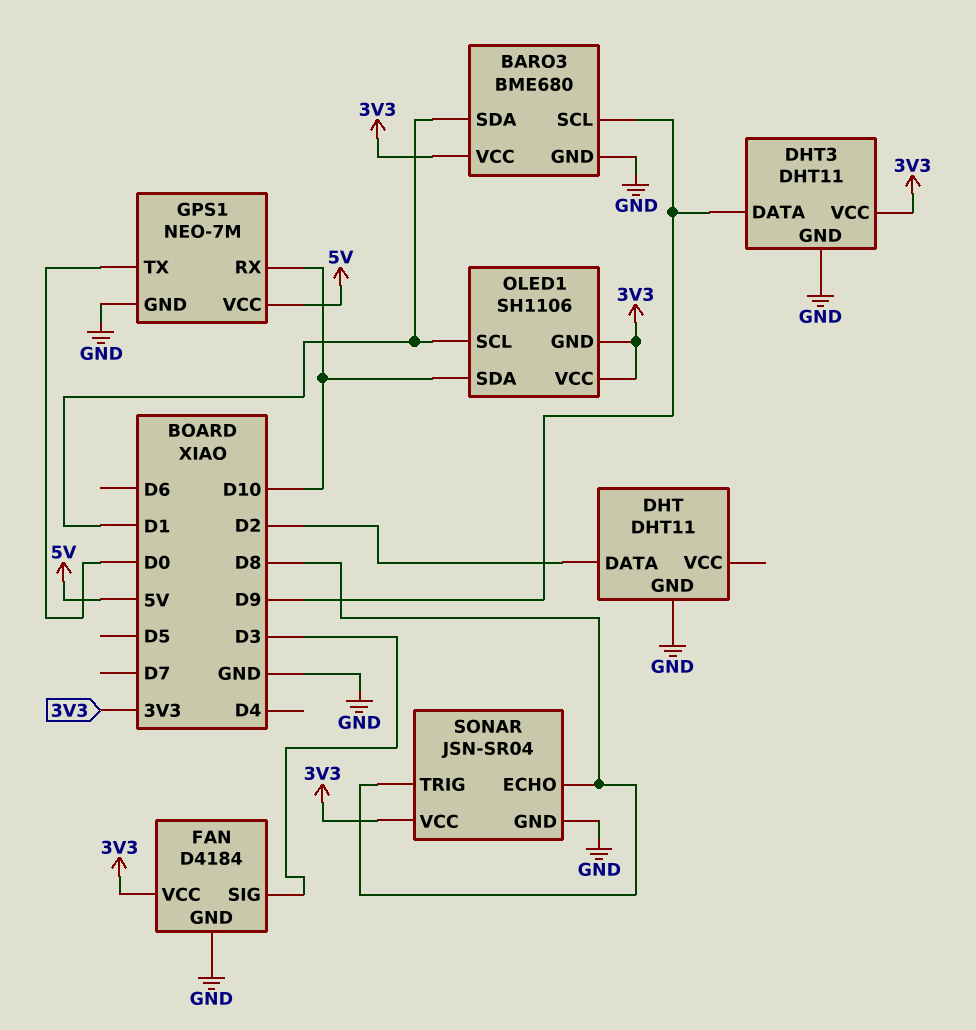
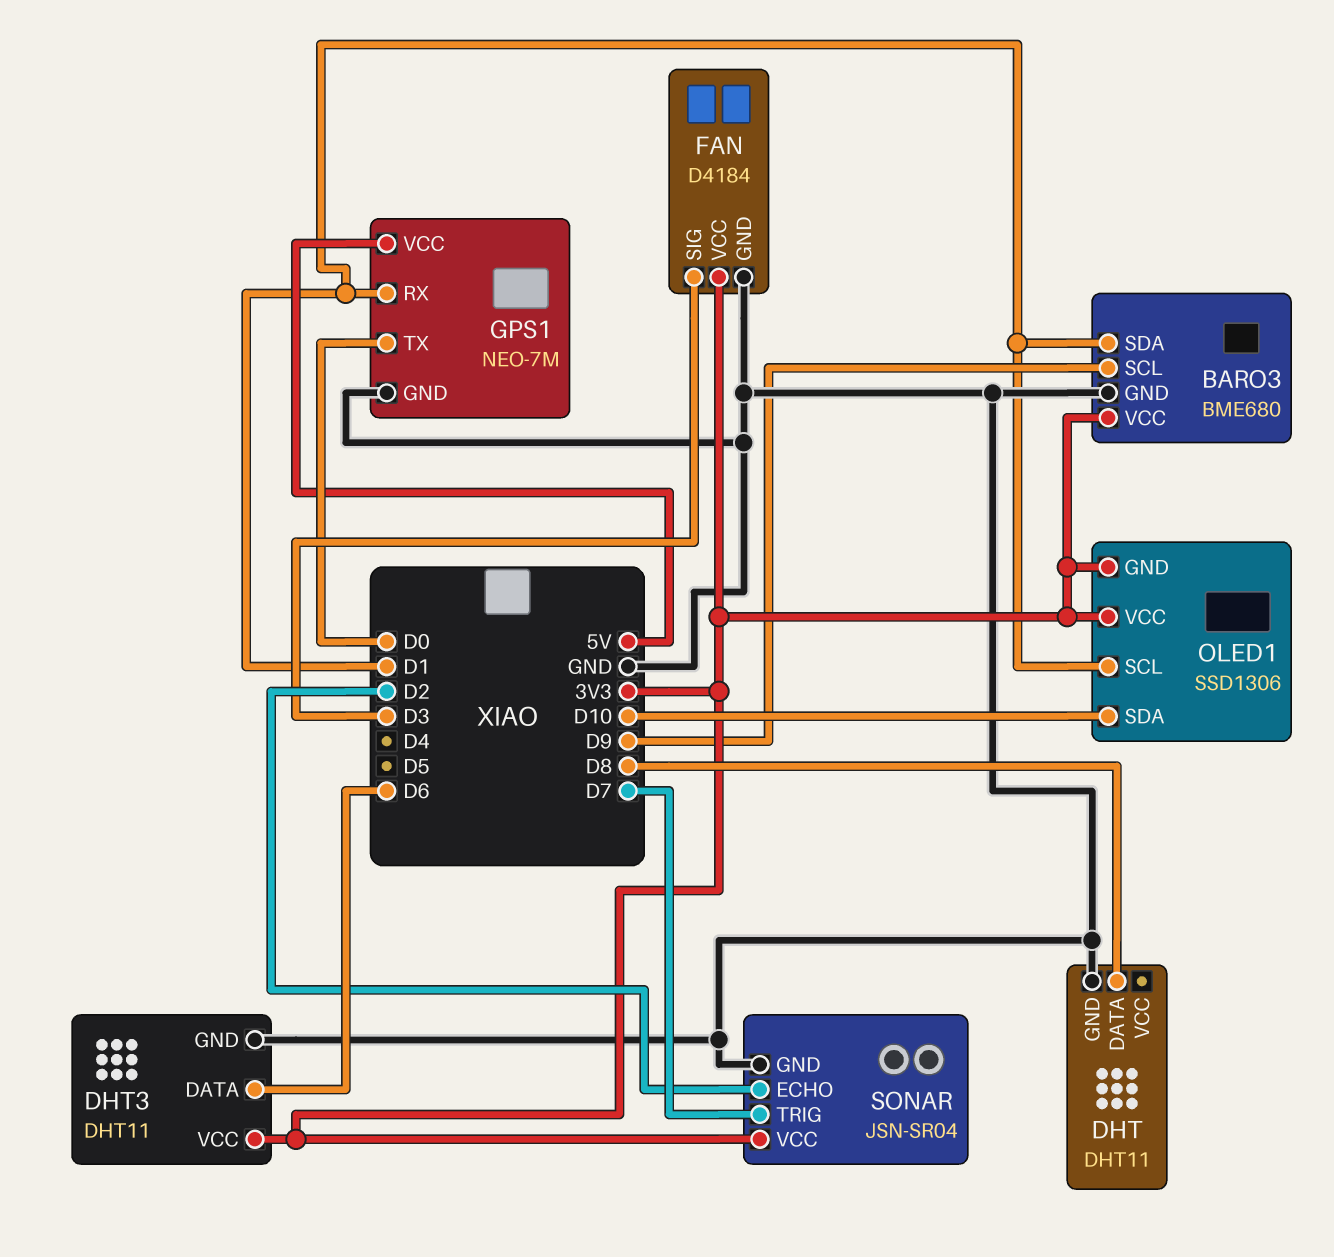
DHT pin DATA: D2 -> D8
DHT3 pin DATA: D9 -> D6
GPS1 pin RX: D10 -> D1
OLED1: SH1106 -> SSD1306
SONAR pin ECHO: D8 -> D2
SONAR pin TRIG: D8 -> D7

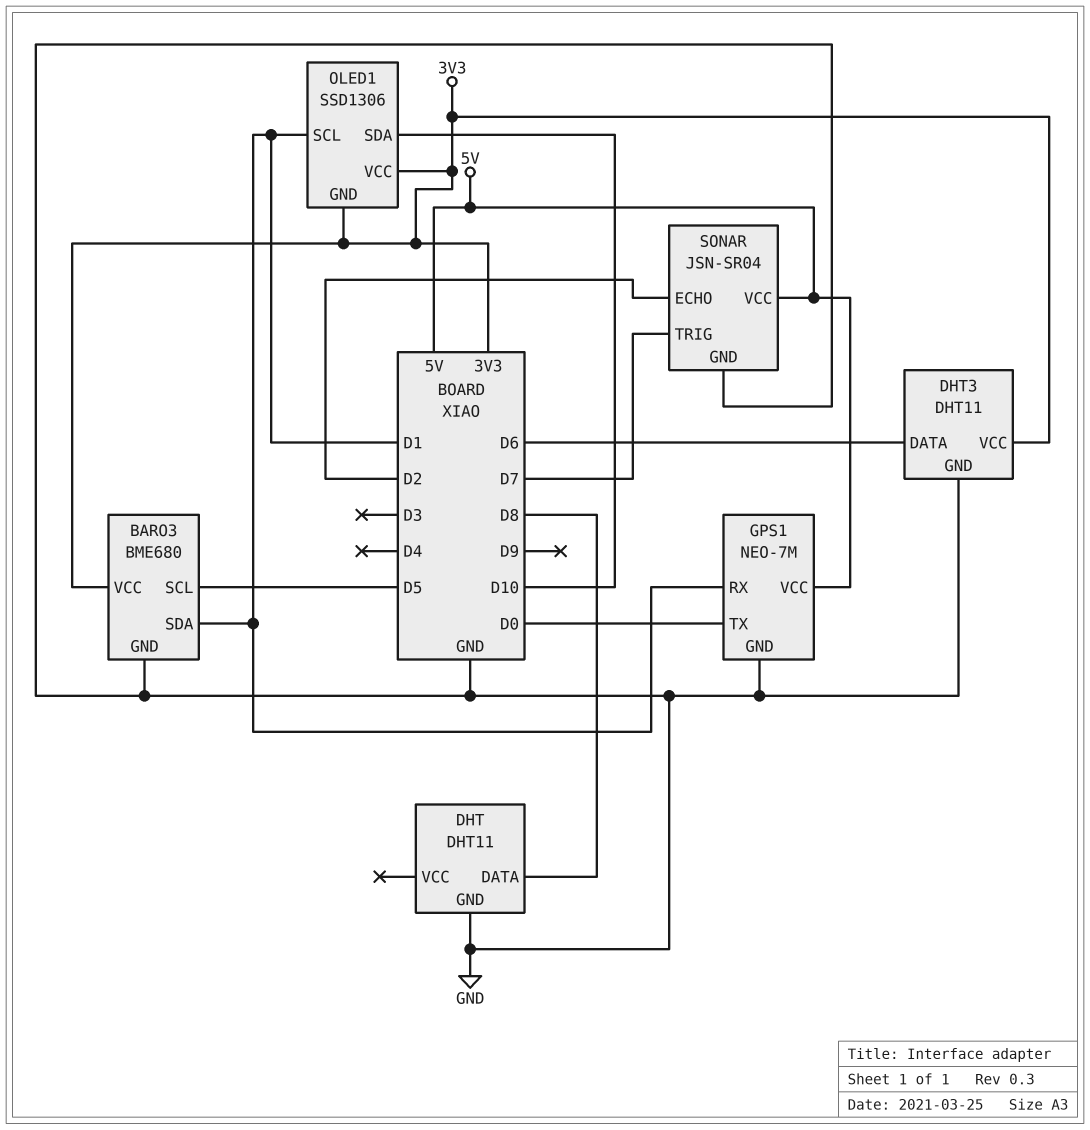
BARO3 pin SCL: D9 -> D5
FAN: D4184 -> none
FAN pin GND: GND -> none
FAN pin SIG: D3 -> none
FAN pin VCC: 3V3 -> none
SONAR pin VCC: 3V3 -> 5V

